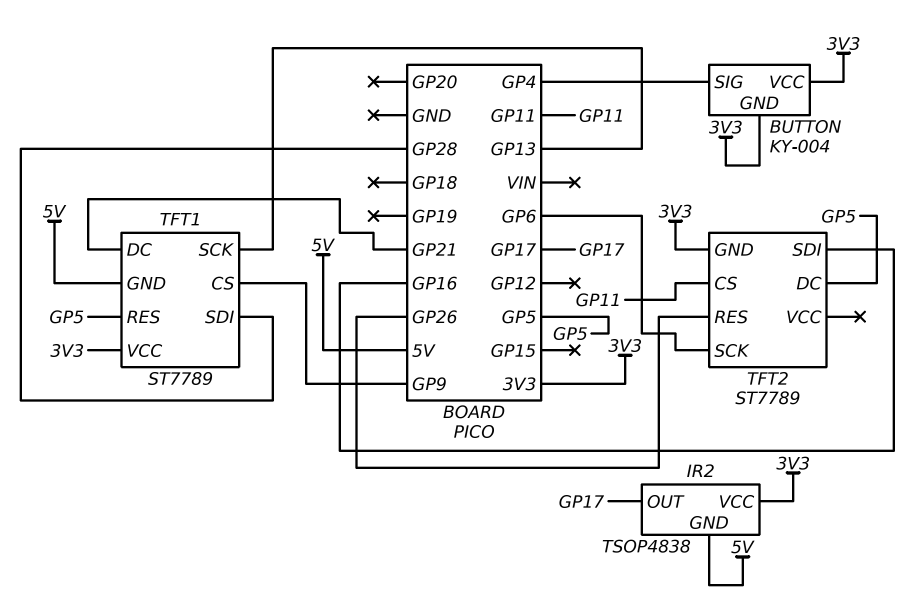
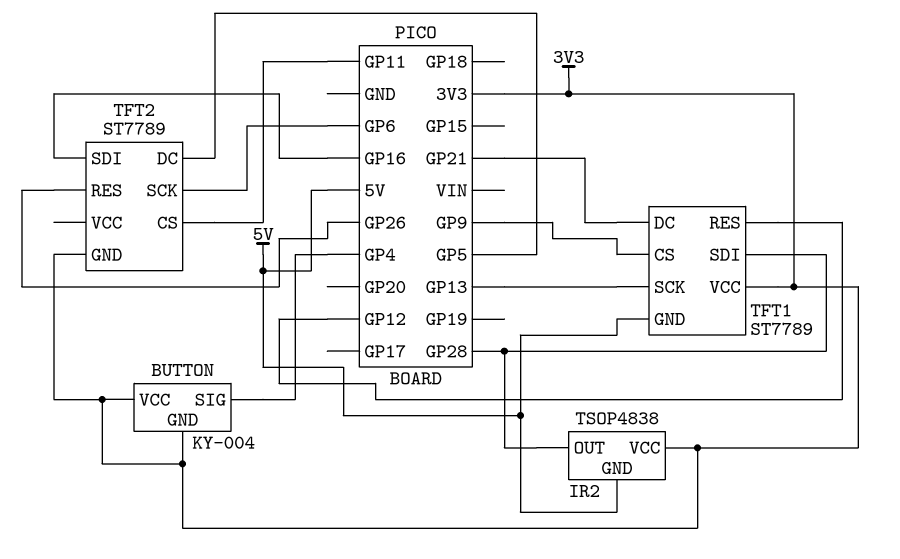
IR2 pin OUT: GP17 -> GP28
TFT1 pin RES: GP5 -> GP12

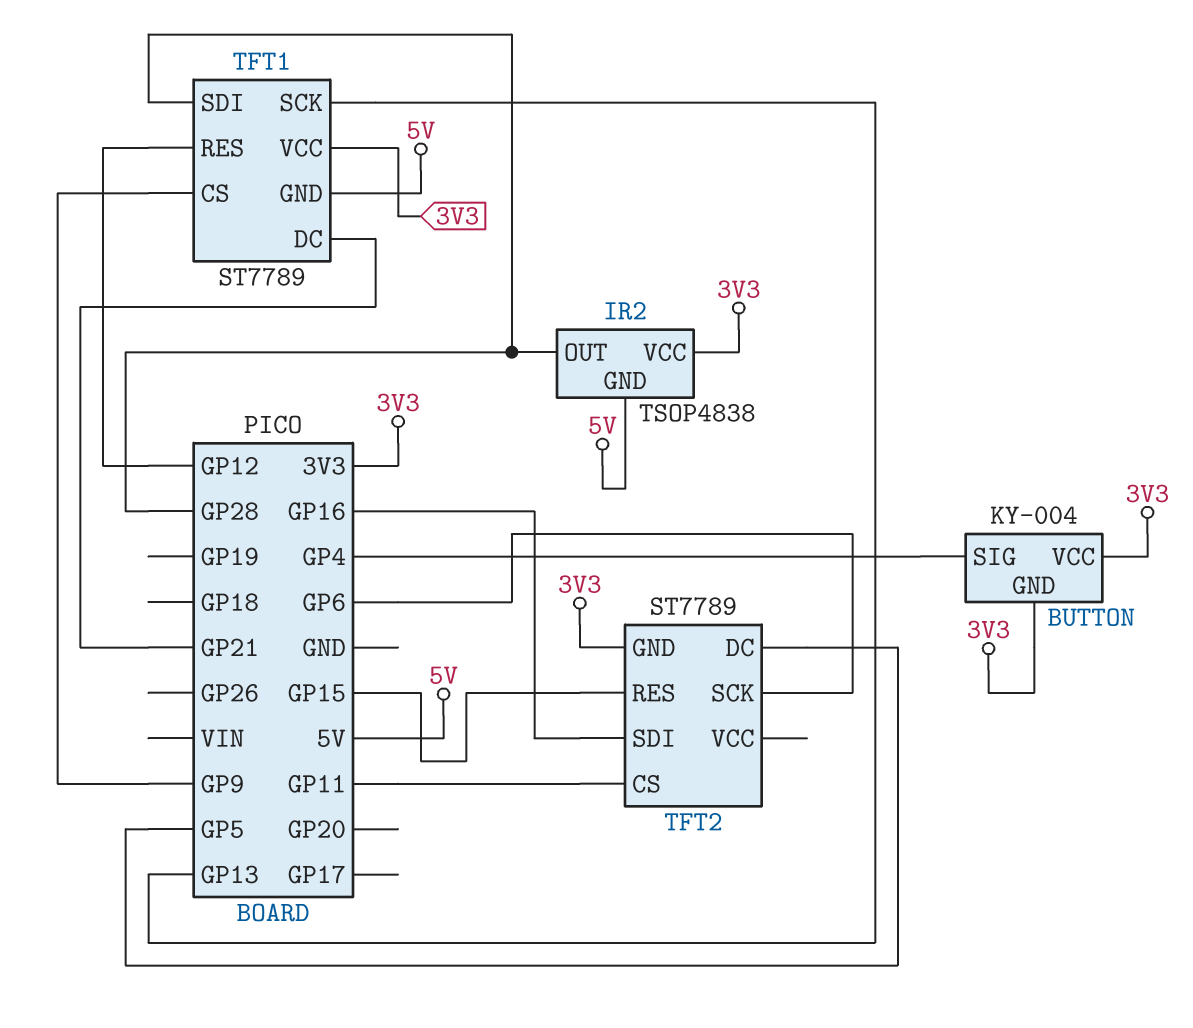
TFT2 pin RES: GP26 -> GP15

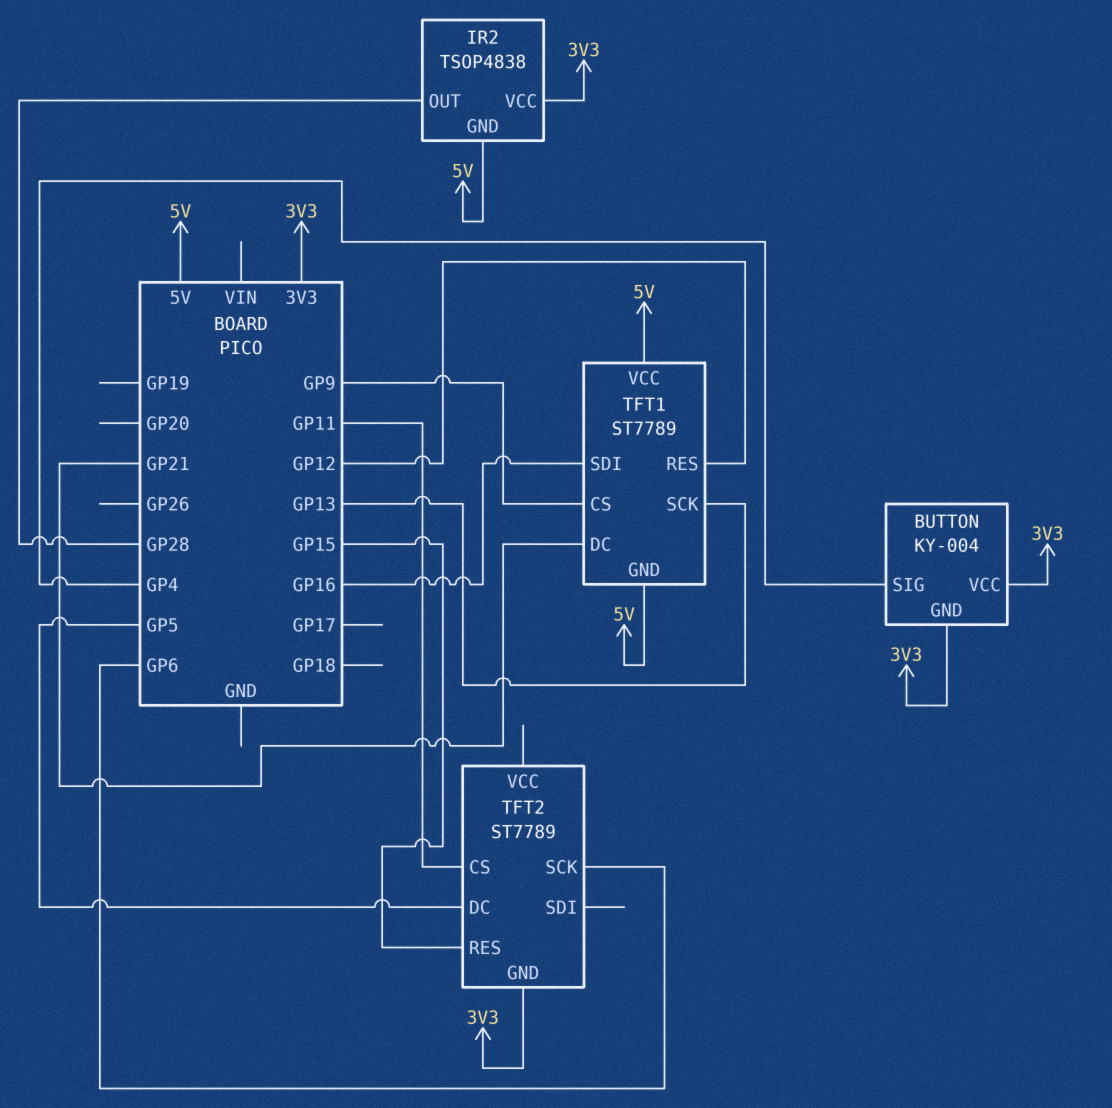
TFT1 pin SDI: GP28 -> GP16
TFT1 pin VCC: 3V3 -> 5V
TFT2 pin SDI: GP16 -> none

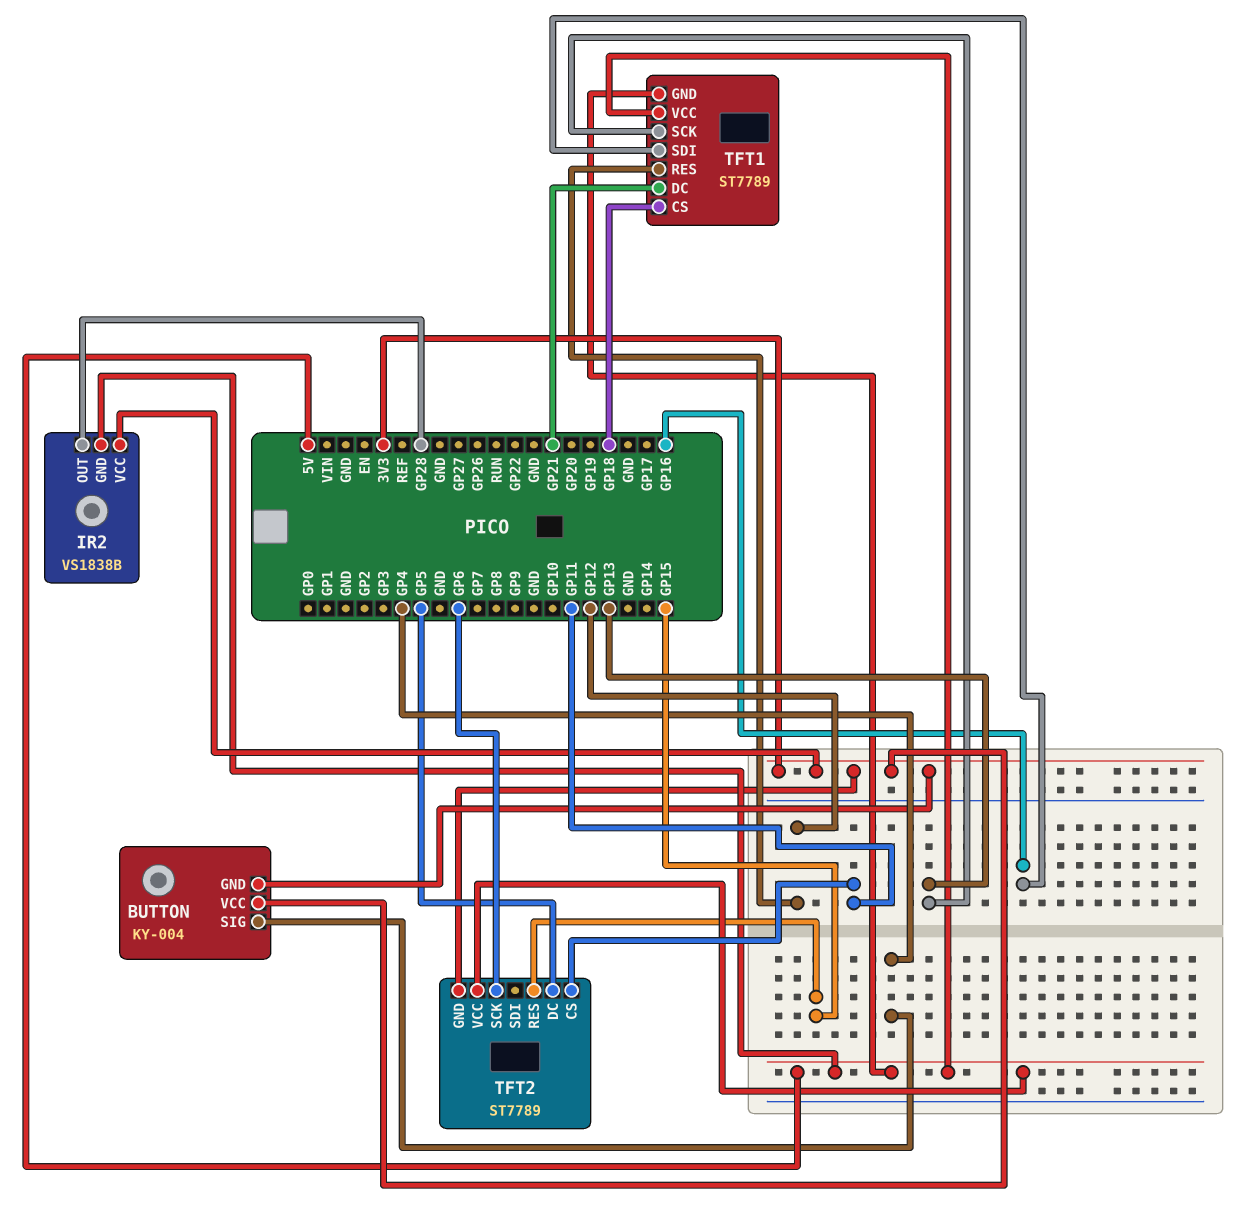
IR2: TSOP4838 -> VS1838B
TFT1 pin CS: GP9 -> GP18
TFT2 pin VCC: none -> 5V

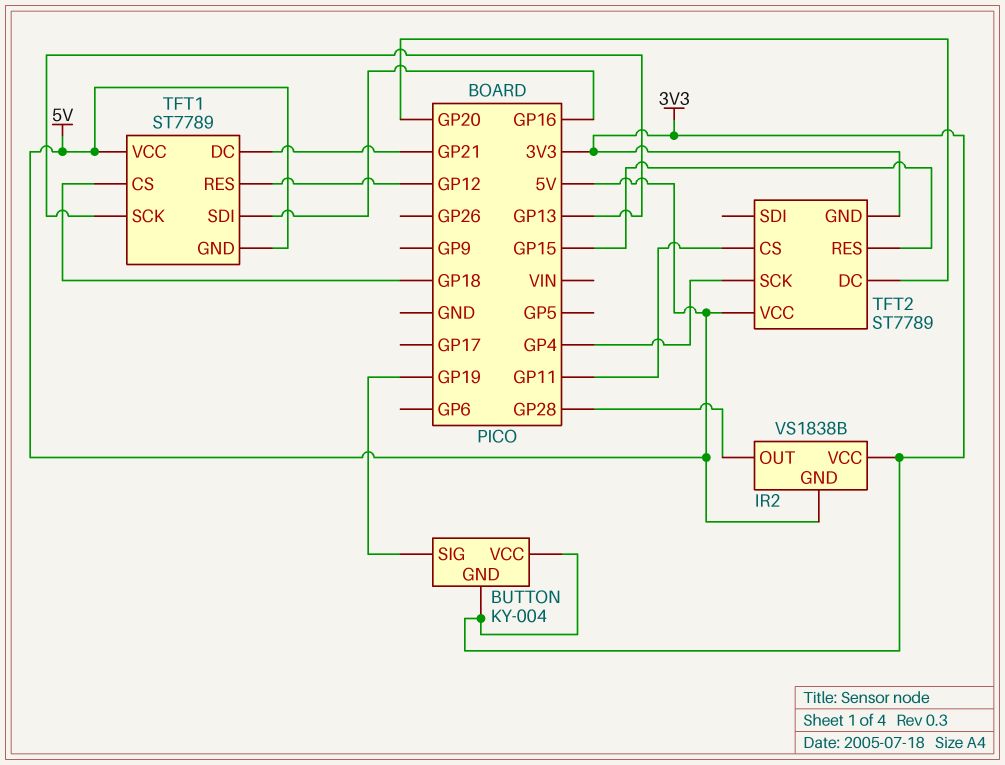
BUTTON pin SIG: GP4 -> GP19
TFT2 pin DC: GP5 -> GP20
TFT2 pin SCK: GP6 -> GP4

